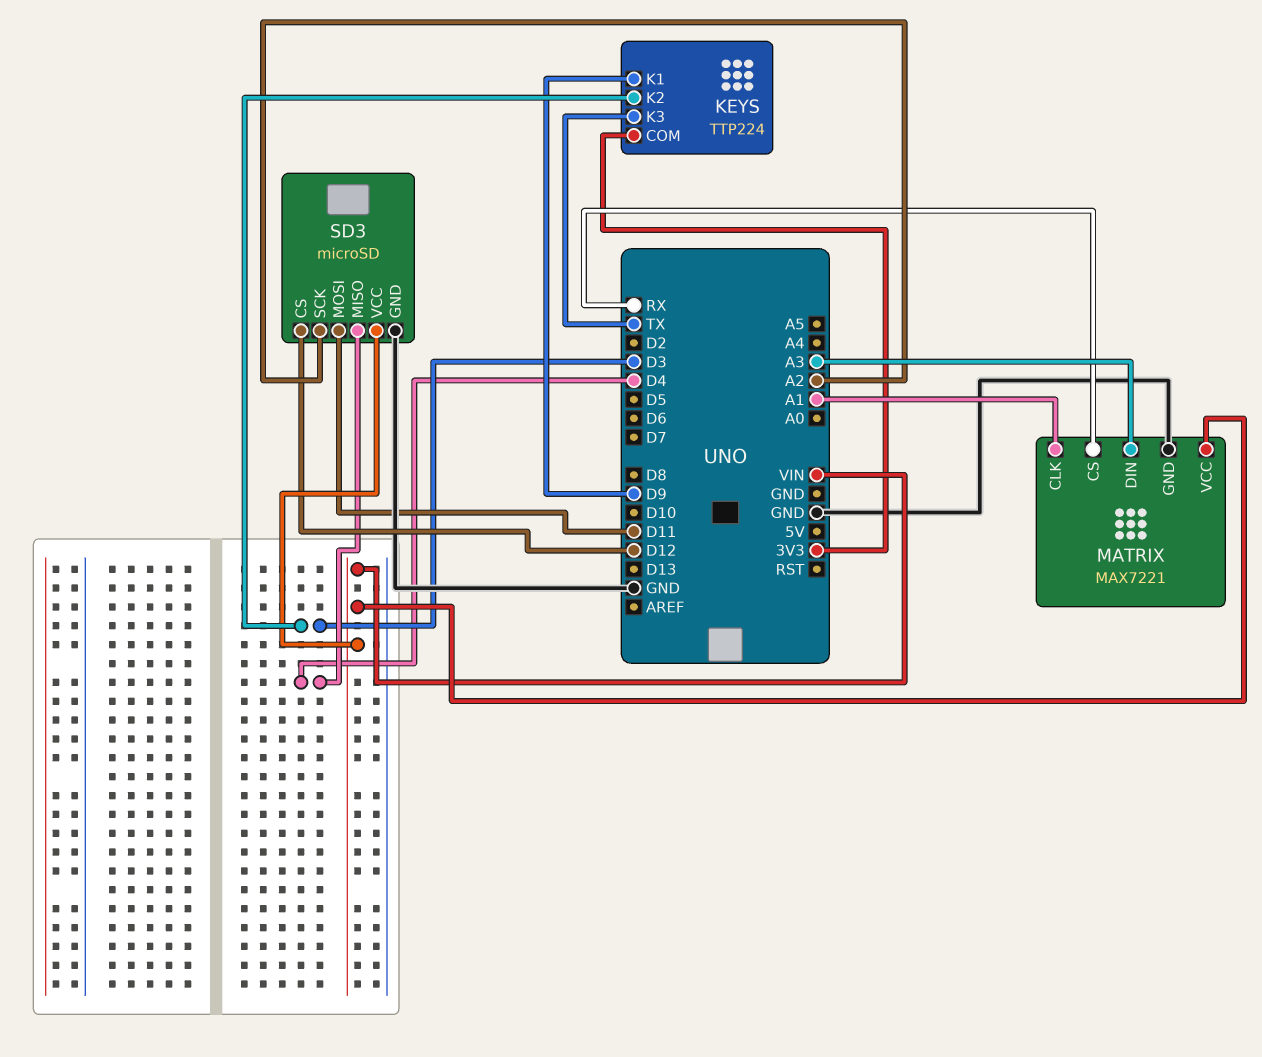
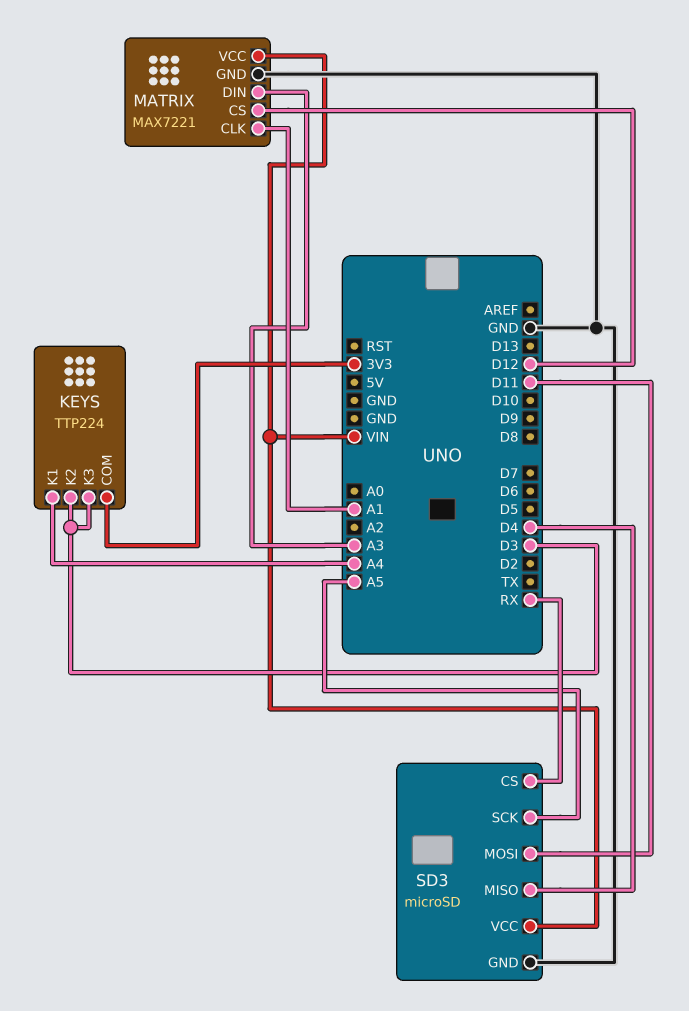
KEYS pin K1: D9 -> A4
KEYS pin K3: TX -> D3
MATRIX pin CS: RX -> D12
SD3 pin CS: D12 -> RX
SD3 pin SCK: A2 -> A5

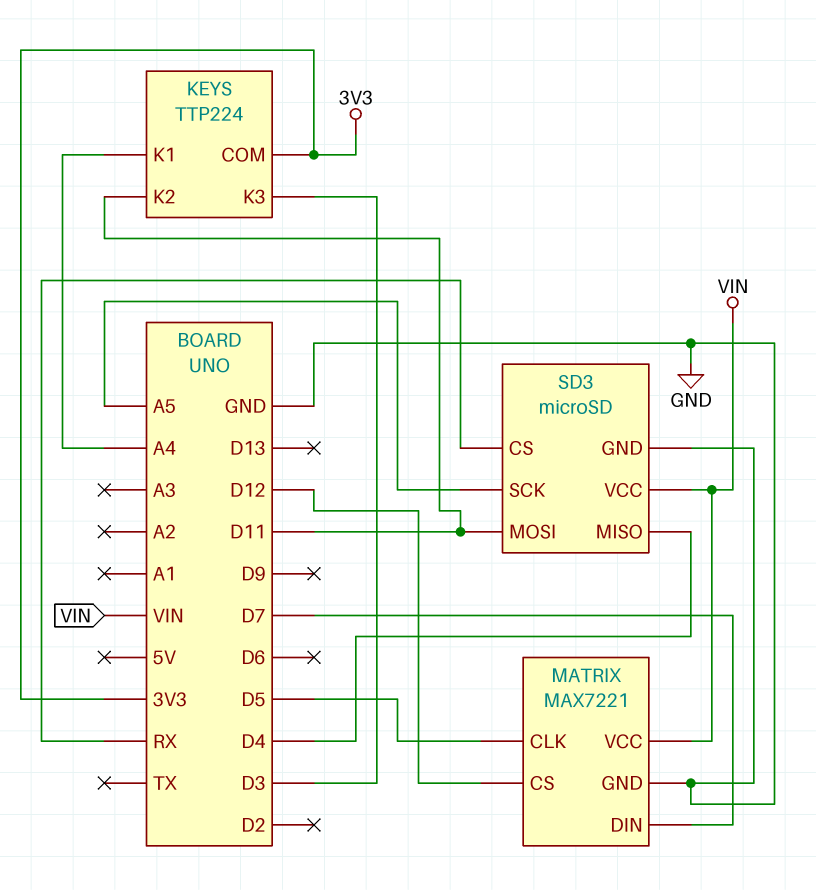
KEYS pin K2: D3 -> D11
MATRIX pin CLK: A1 -> D5
MATRIX pin DIN: A3 -> D7

